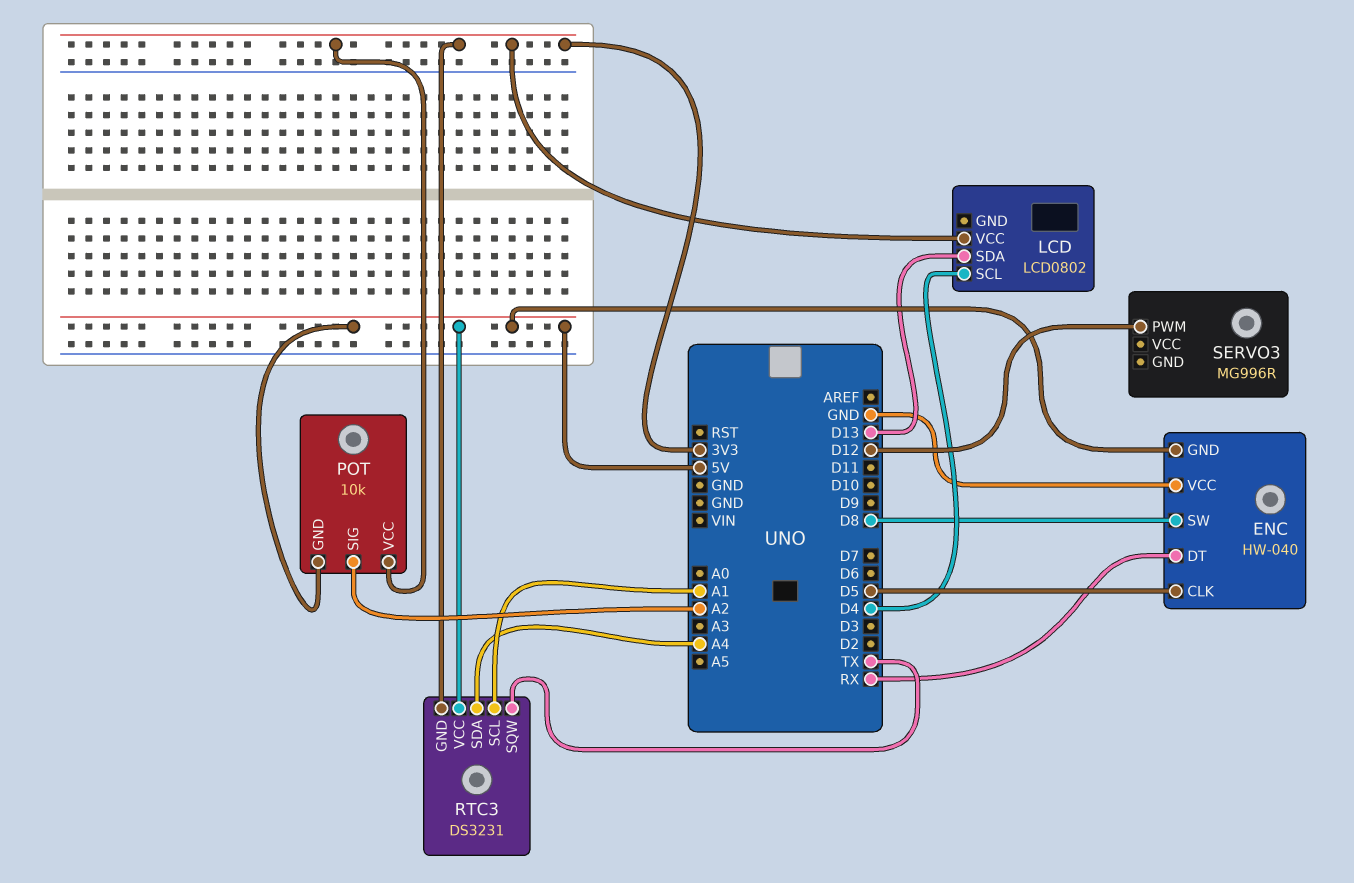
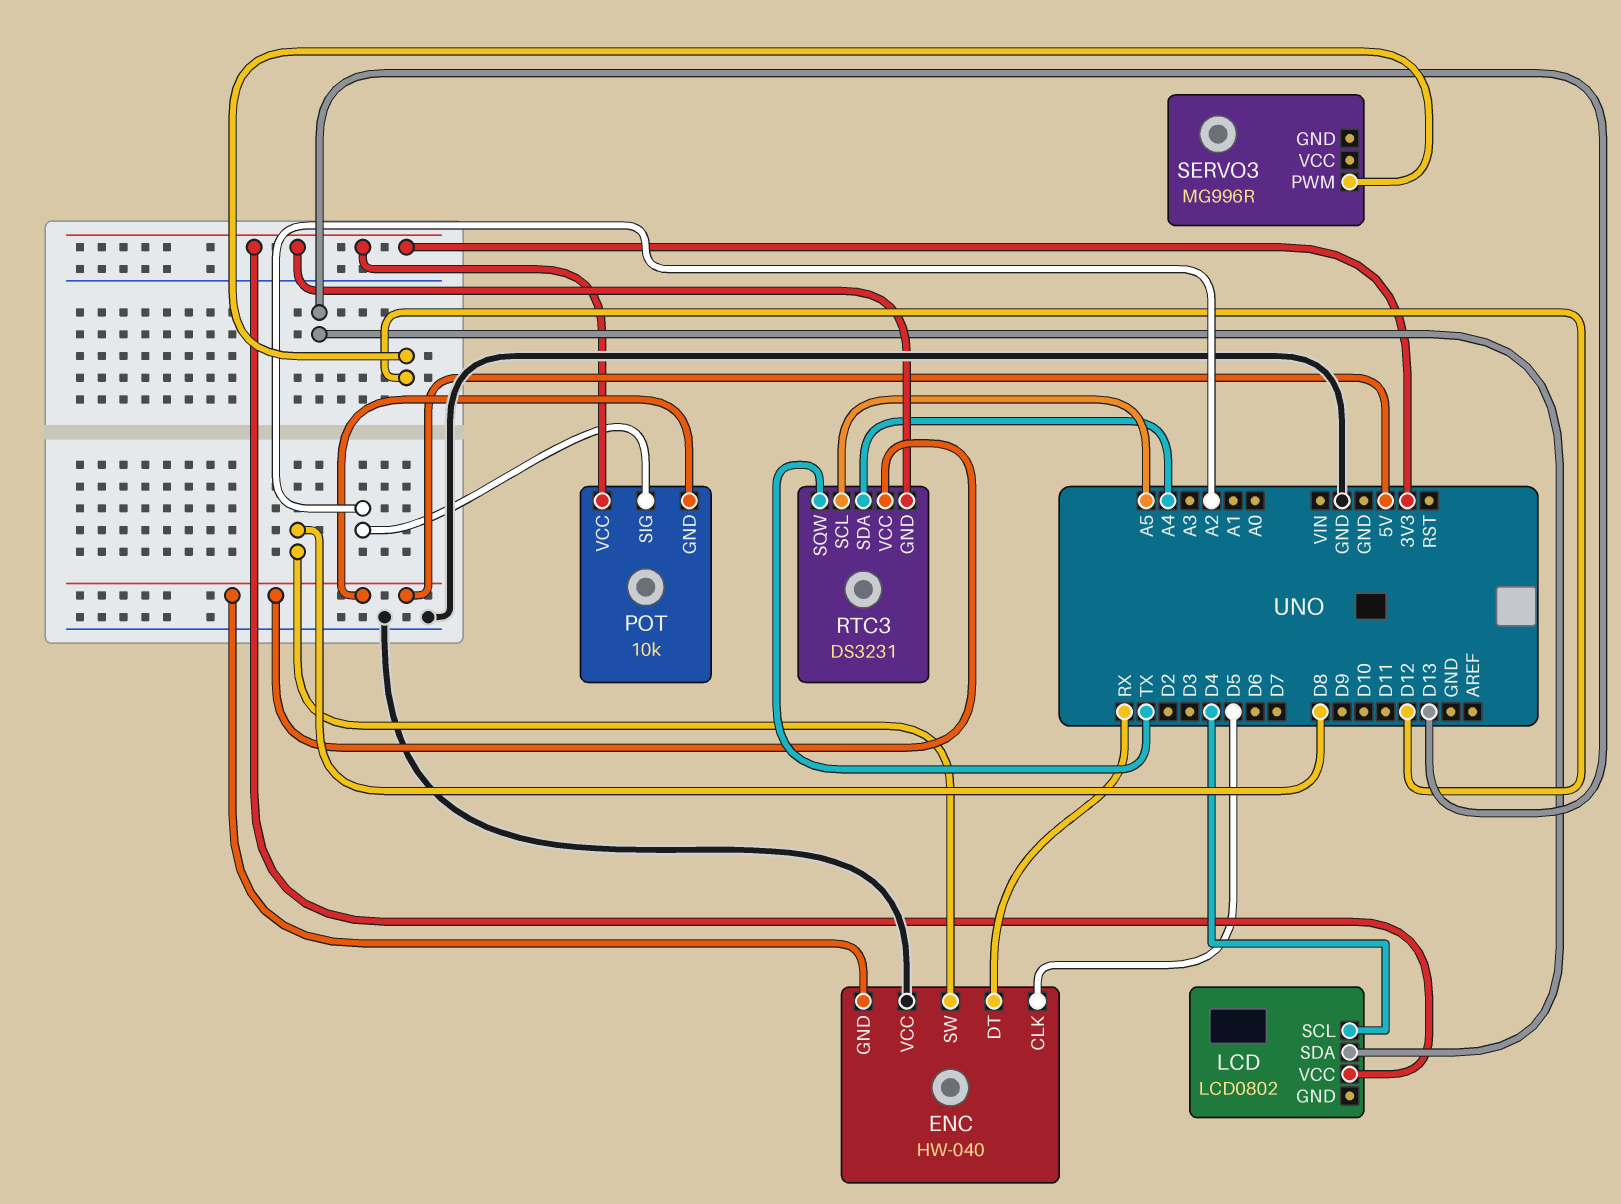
RTC3 pin SCL: A1 -> A5

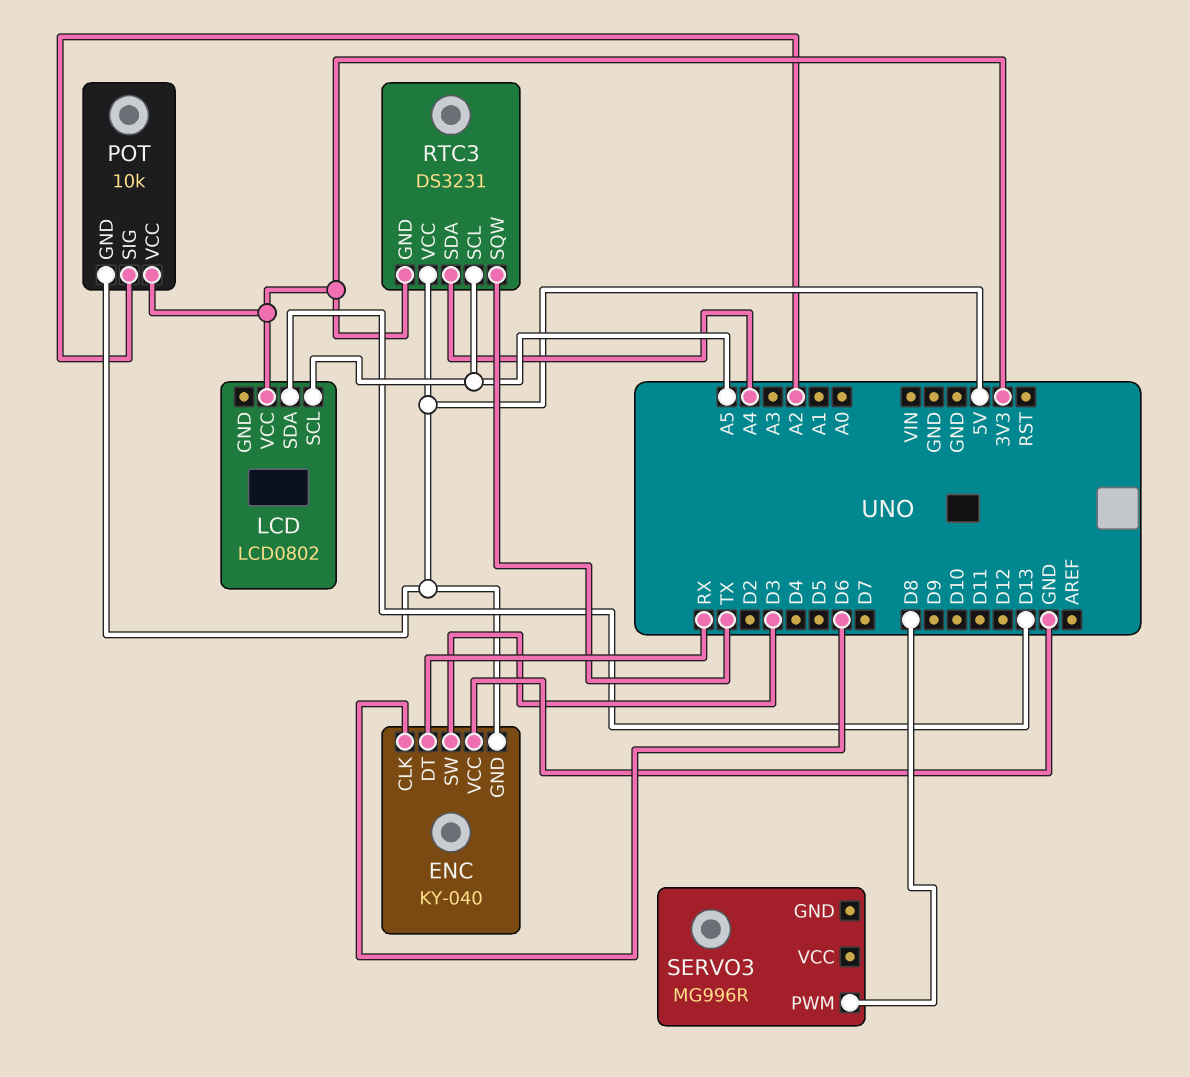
ENC: HW-040 -> KY-040
ENC pin CLK: D5 -> D6
ENC pin SW: D8 -> D3
LCD pin SCL: D4 -> A5
SERVO3 pin PWM: D12 -> D8

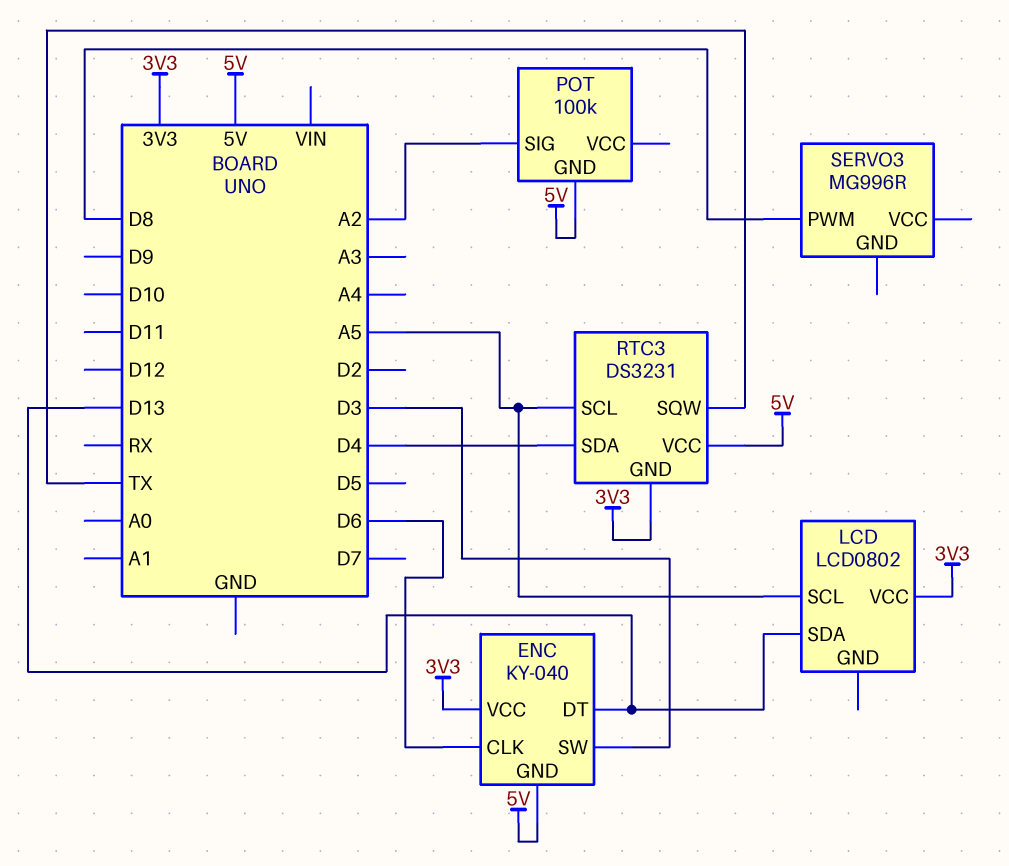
ENC pin DT: RX -> D13
ENC pin VCC: GND -> 3V3
POT: 10k -> 100k
POT pin VCC: 3V3 -> none
RTC3 pin SDA: A4 -> D4

